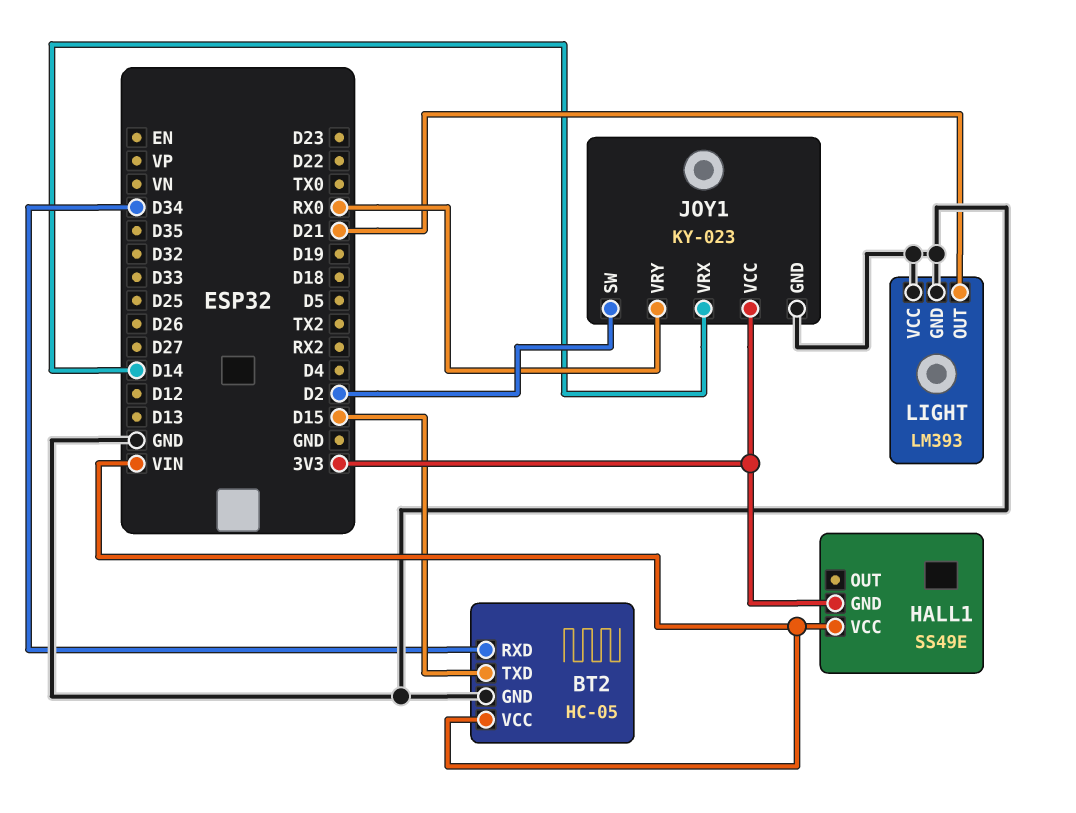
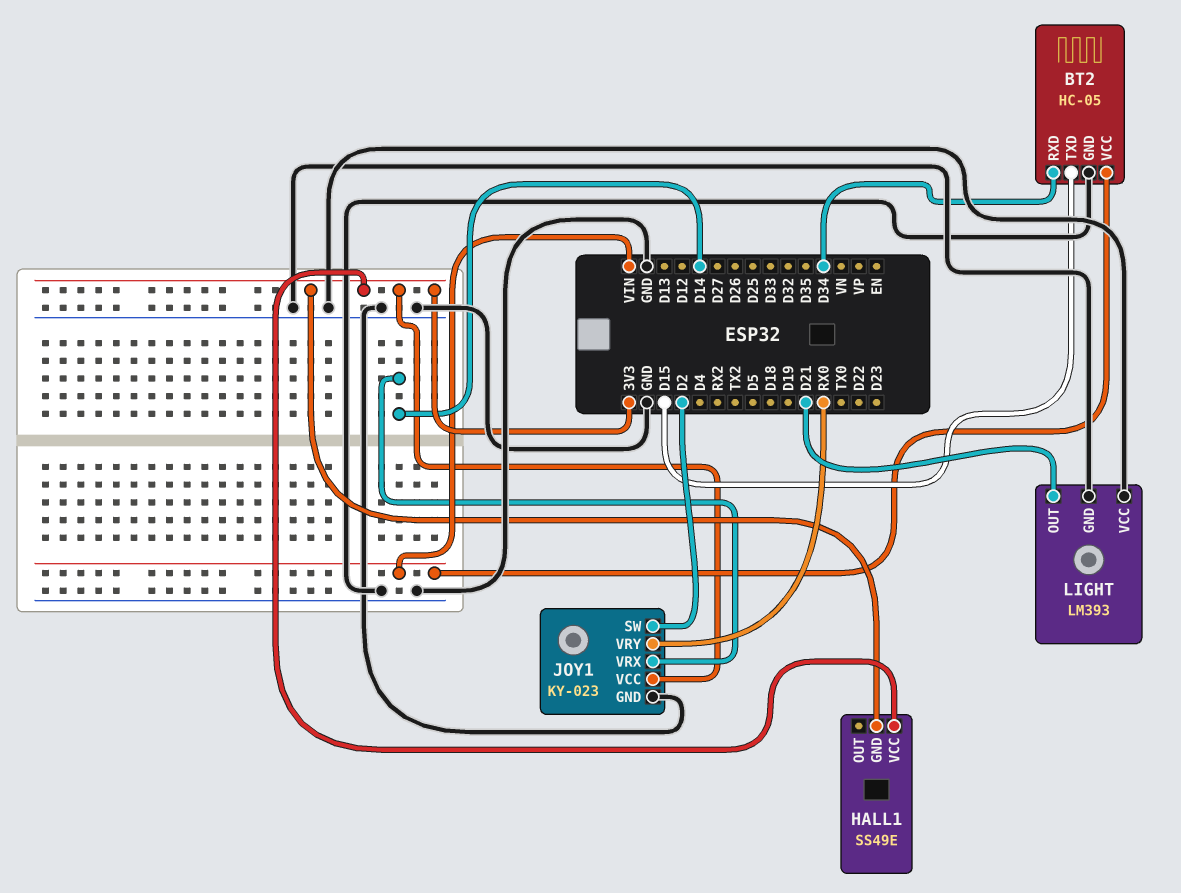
HALL1 pin VCC: VIN -> 3V3

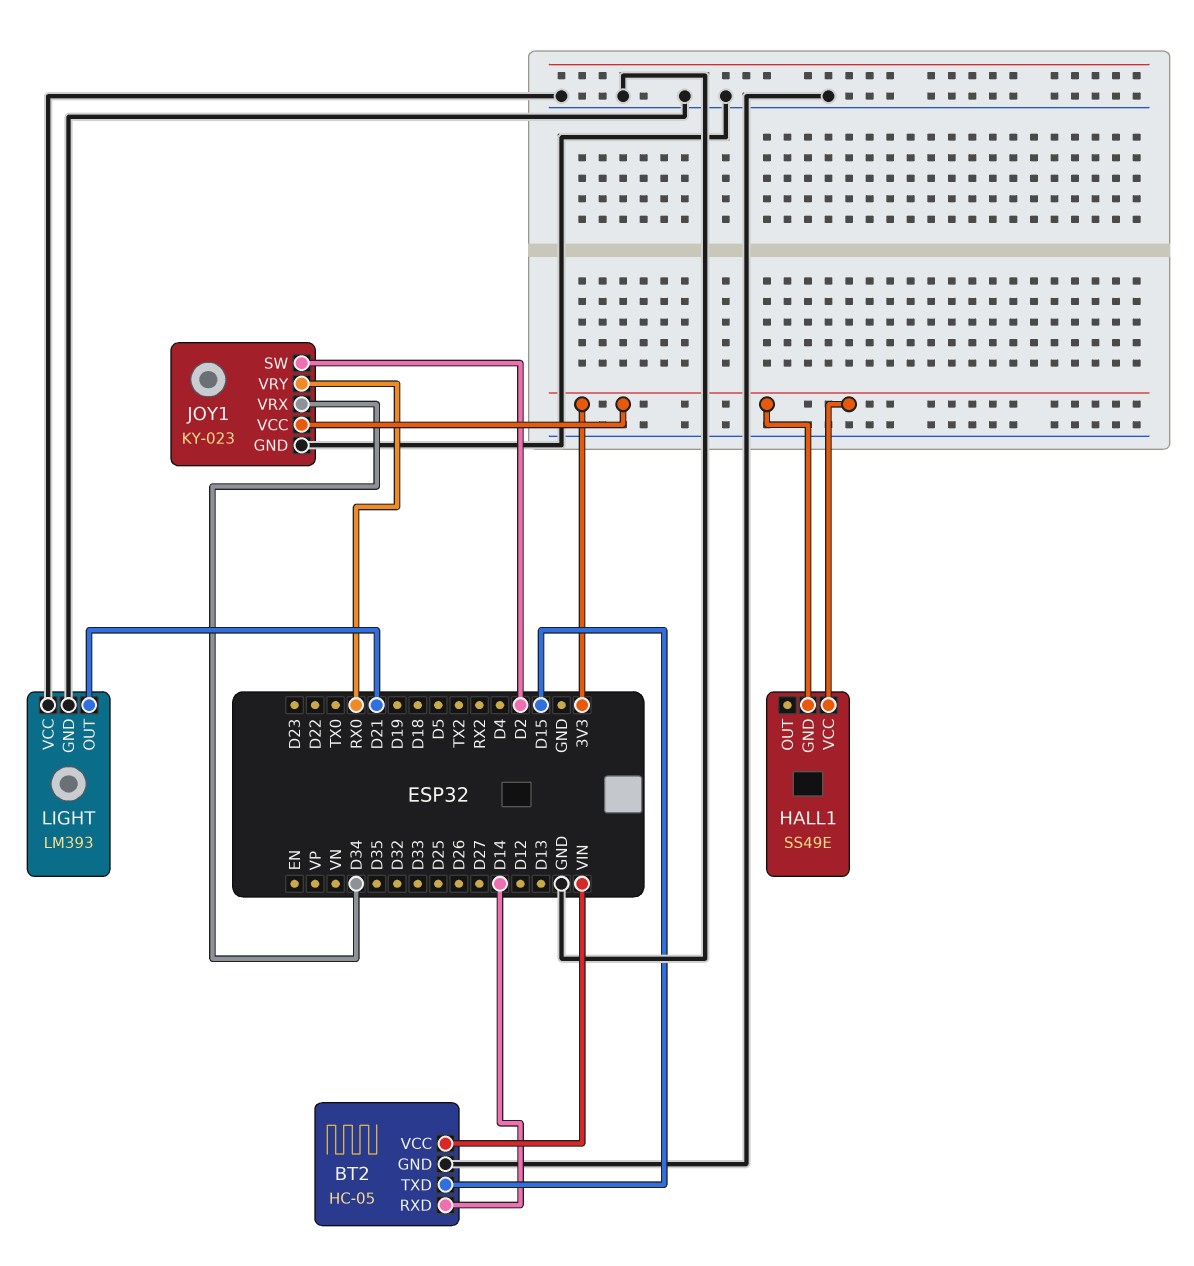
BT2 pin RXD: D34 -> D14
JOY1 pin VRX: D14 -> D34

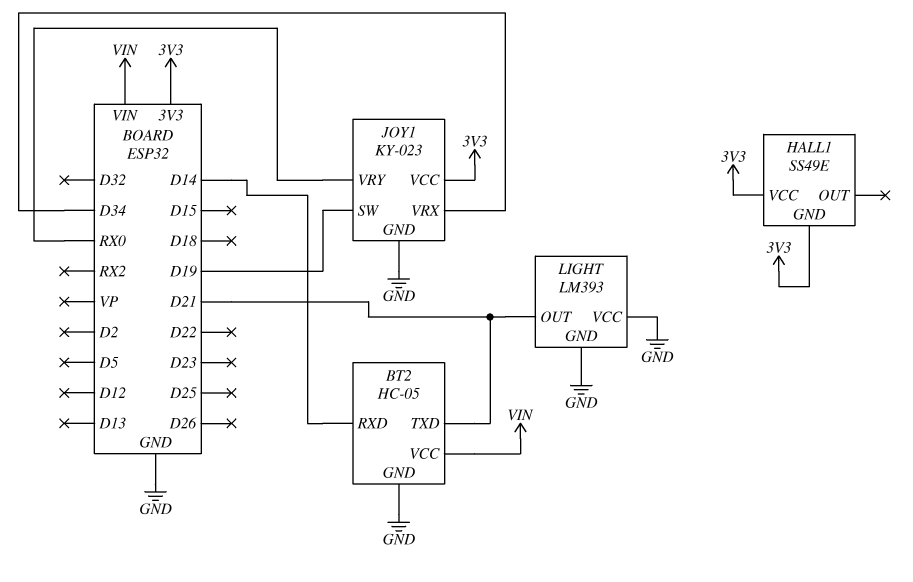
BT2 pin TXD: D15 -> D21
JOY1 pin SW: D2 -> D19

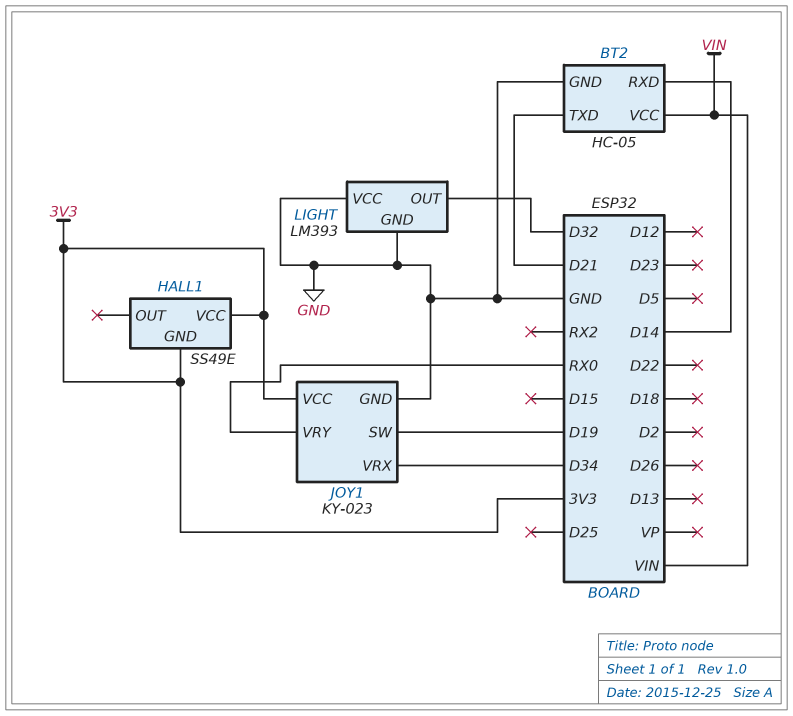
LIGHT pin OUT: D21 -> D32

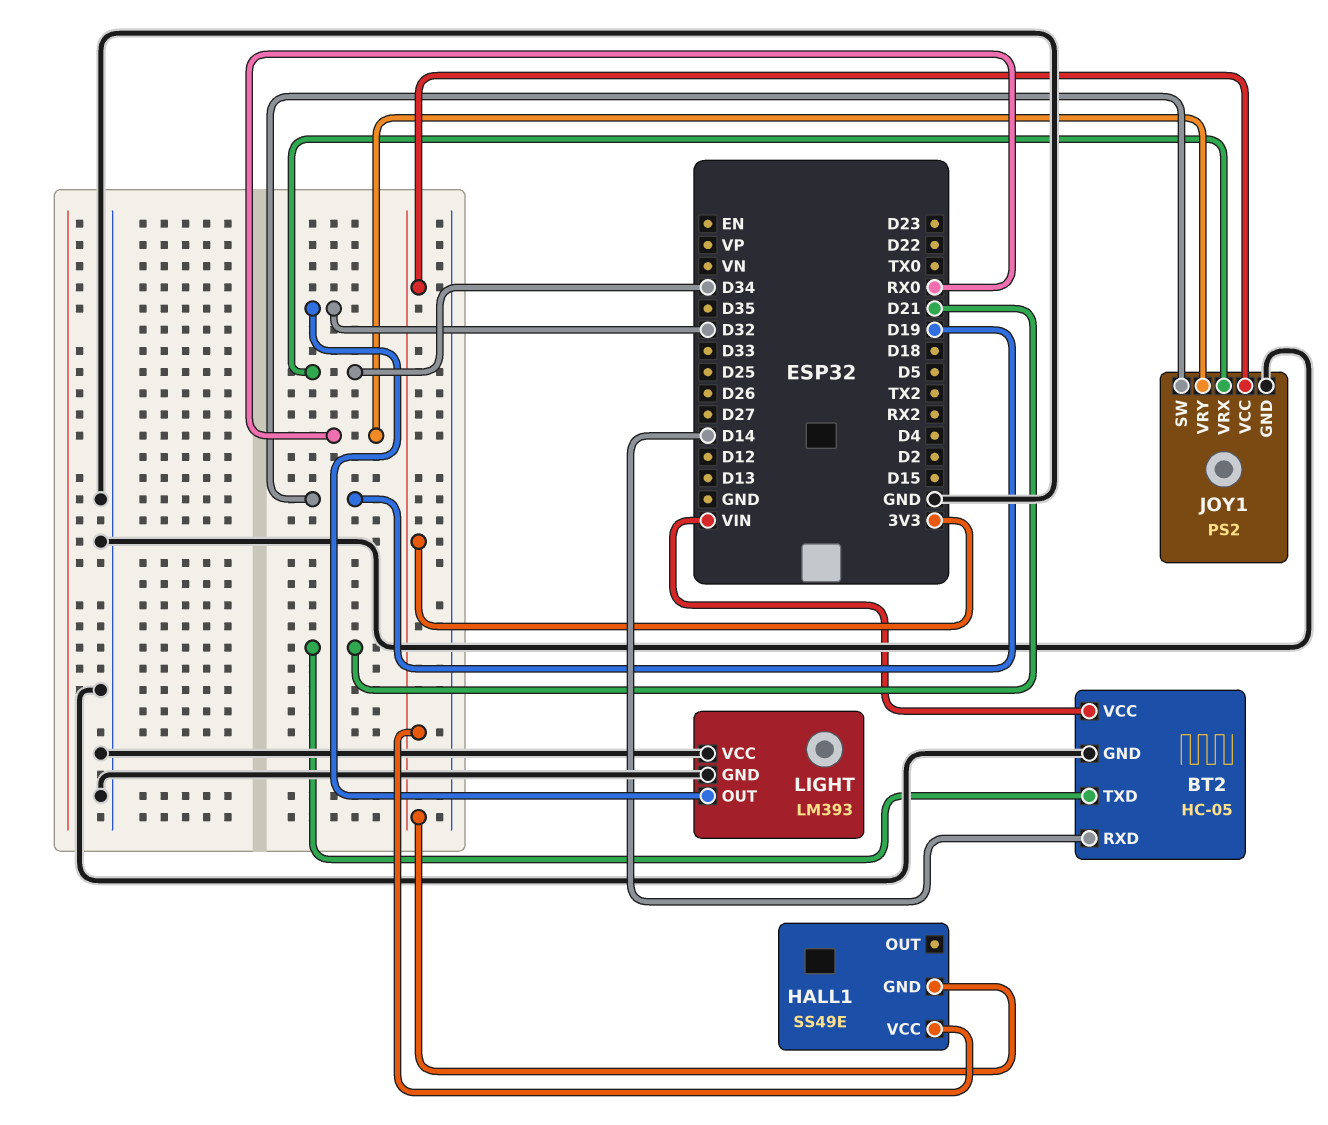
JOY1: KY-023 -> PS2

